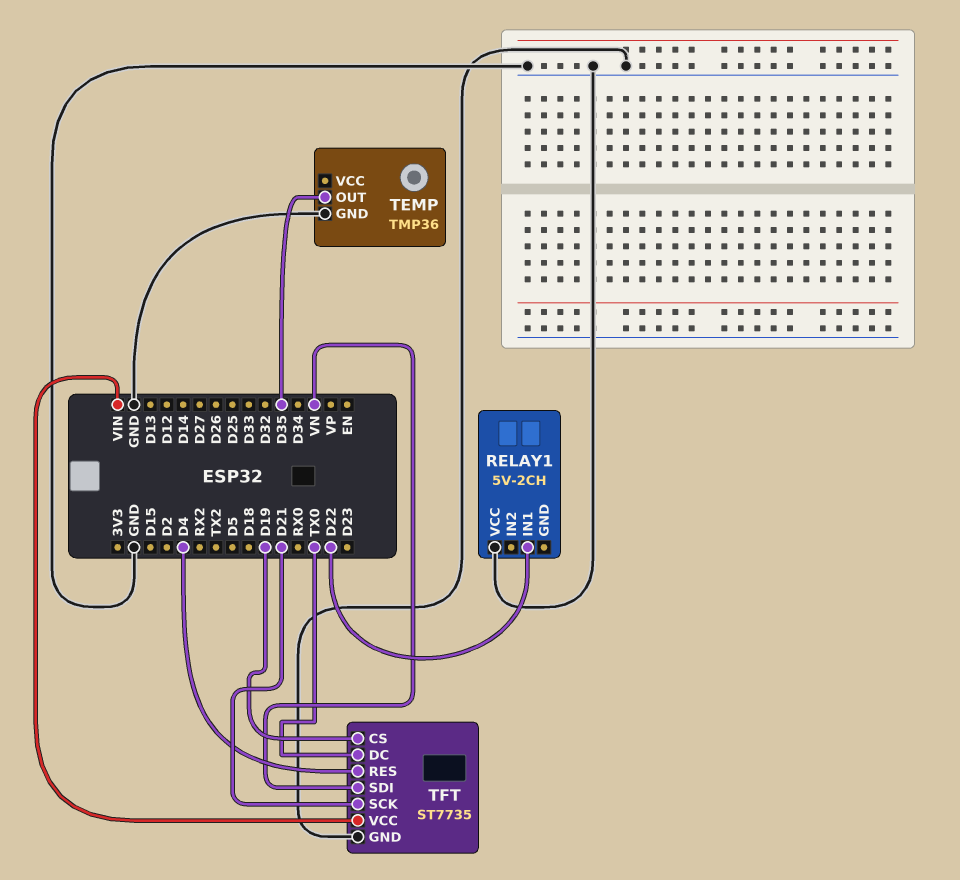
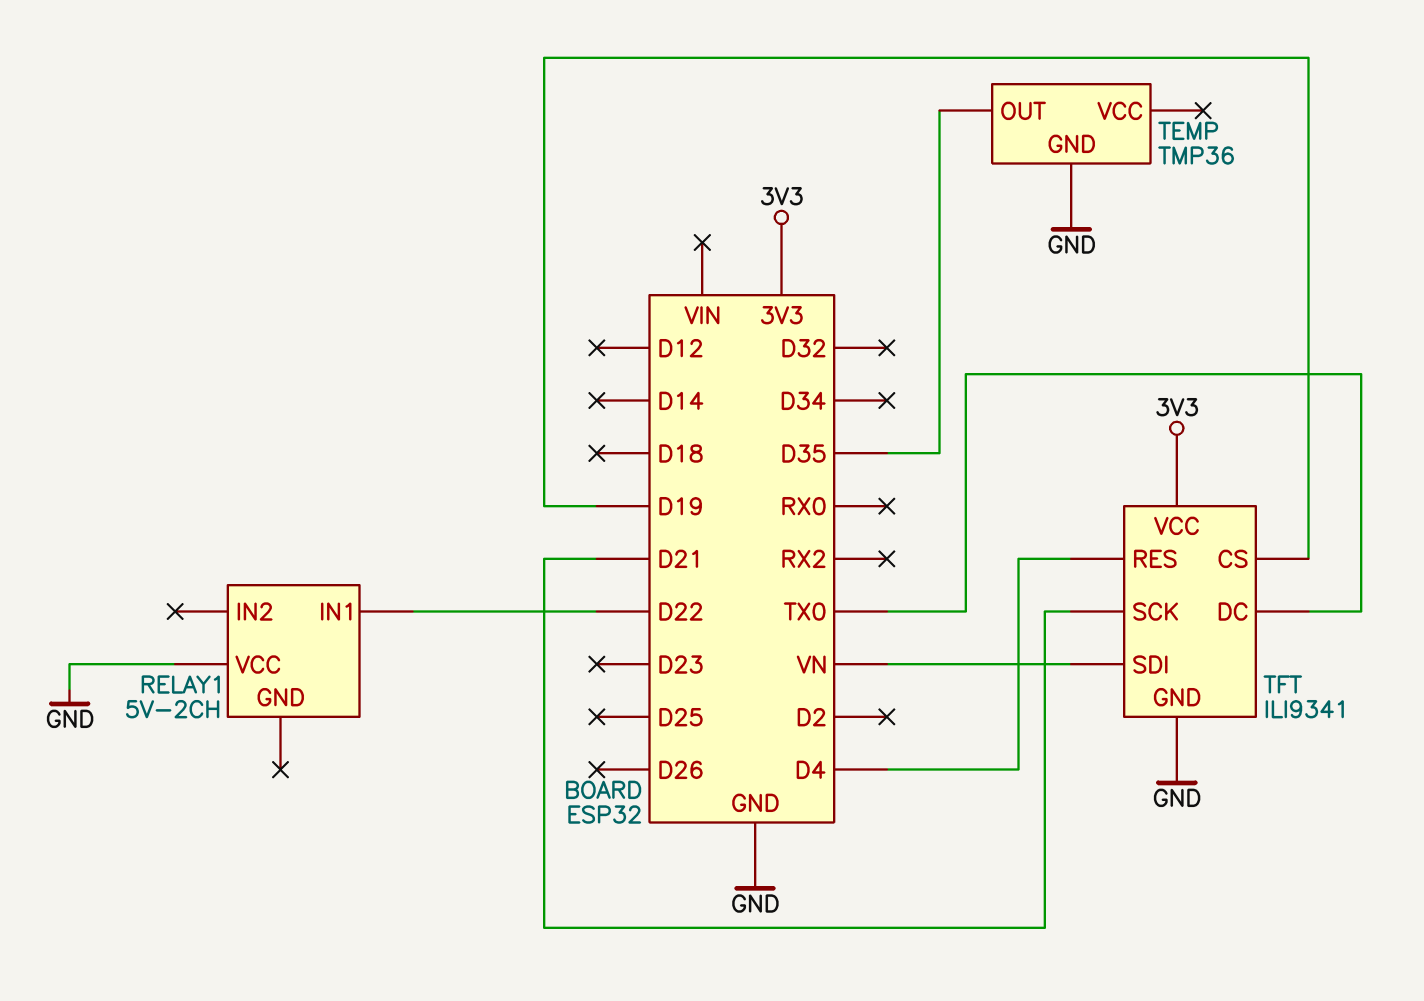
TFT: ST7735 -> ILI9341
TFT pin VCC: VIN -> 3V3

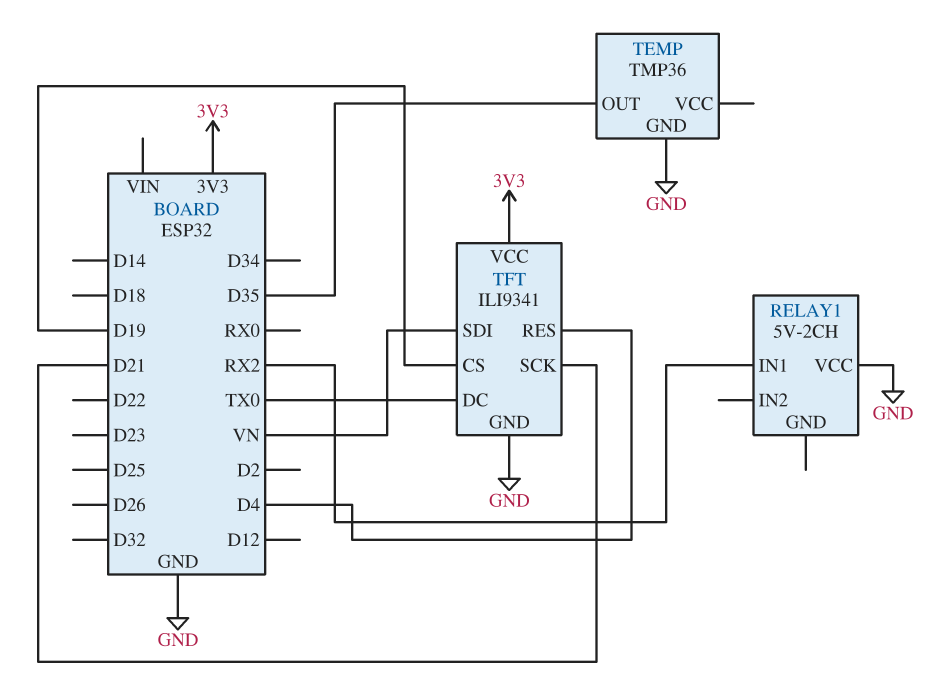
RELAY1 pin IN1: D22 -> RX2

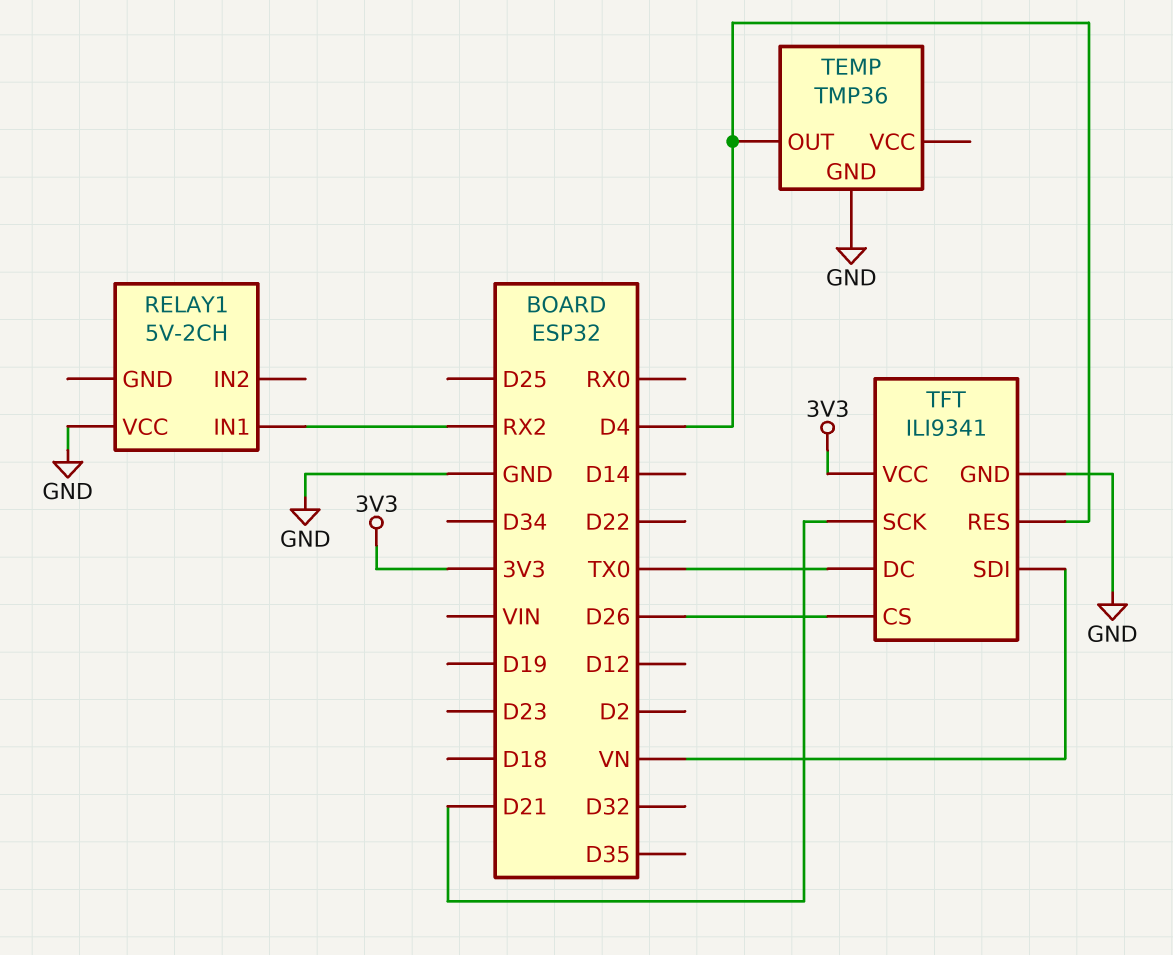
TEMP pin OUT: D35 -> D4
TFT pin CS: D19 -> D26

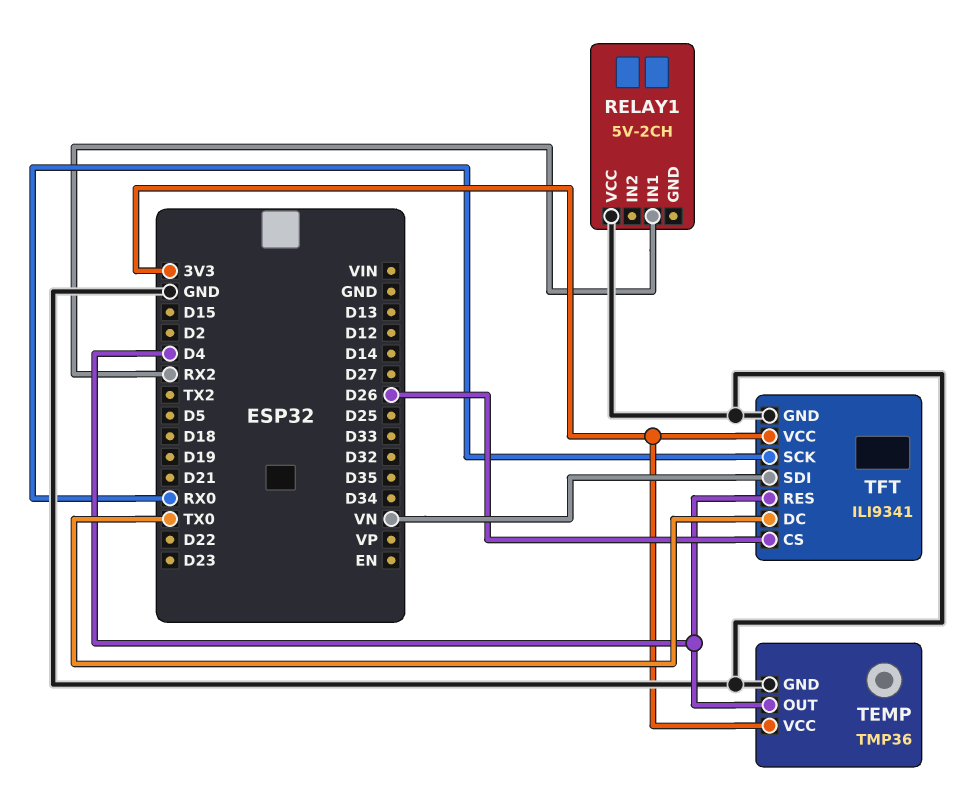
TEMP pin VCC: none -> 3V3
TFT pin SCK: D21 -> RX0

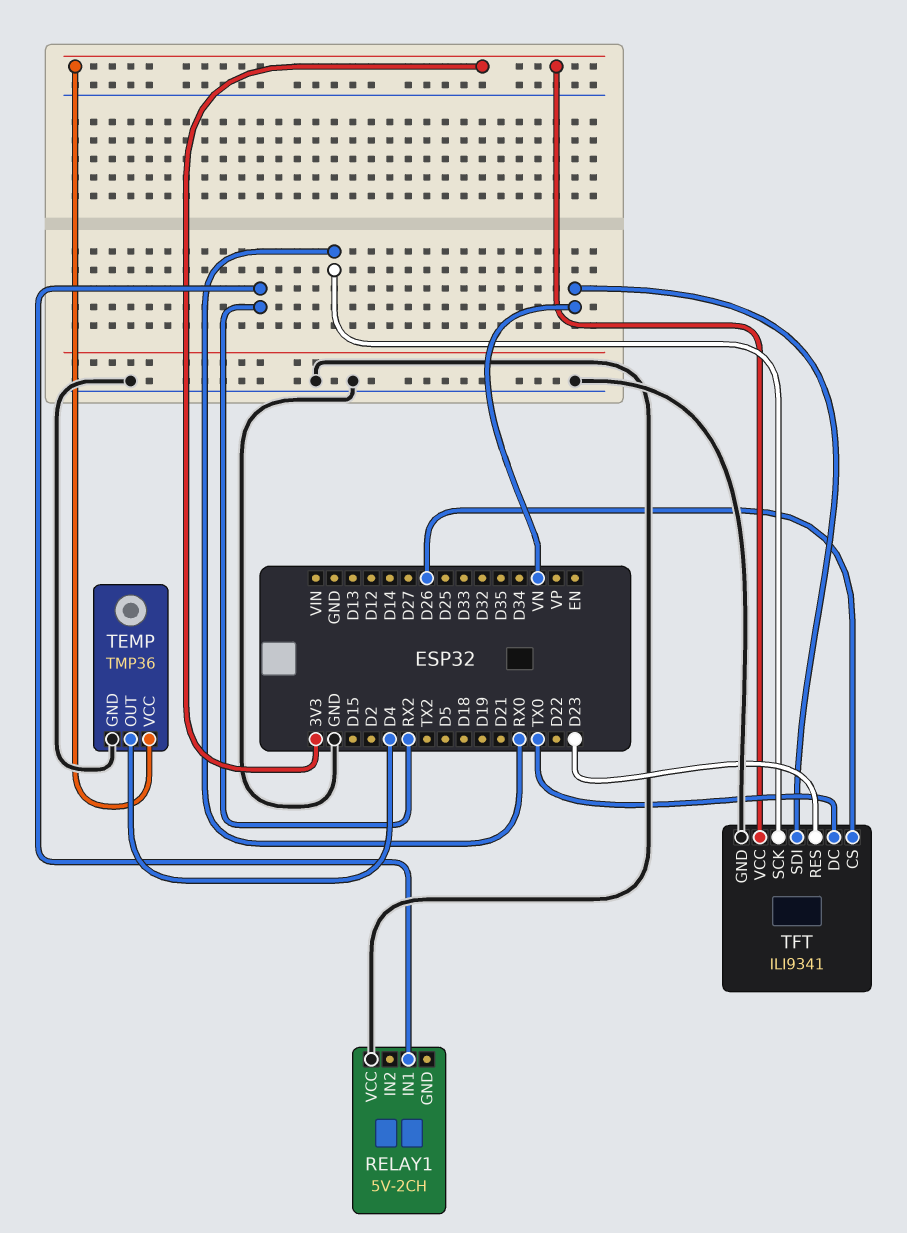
TFT pin RES: D4 -> D23

